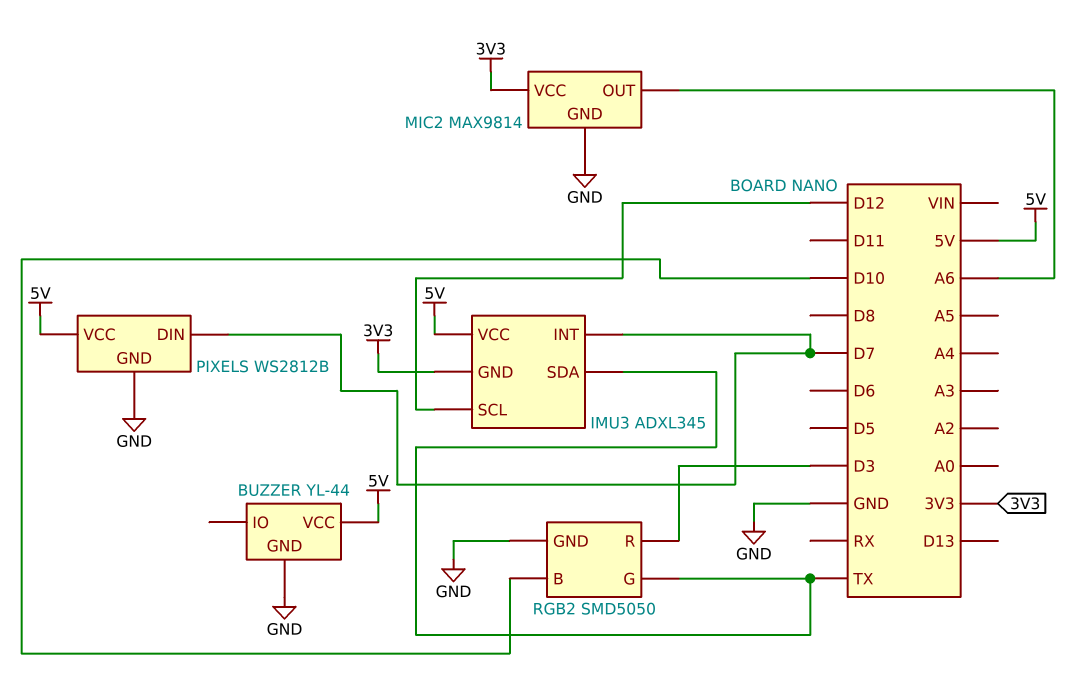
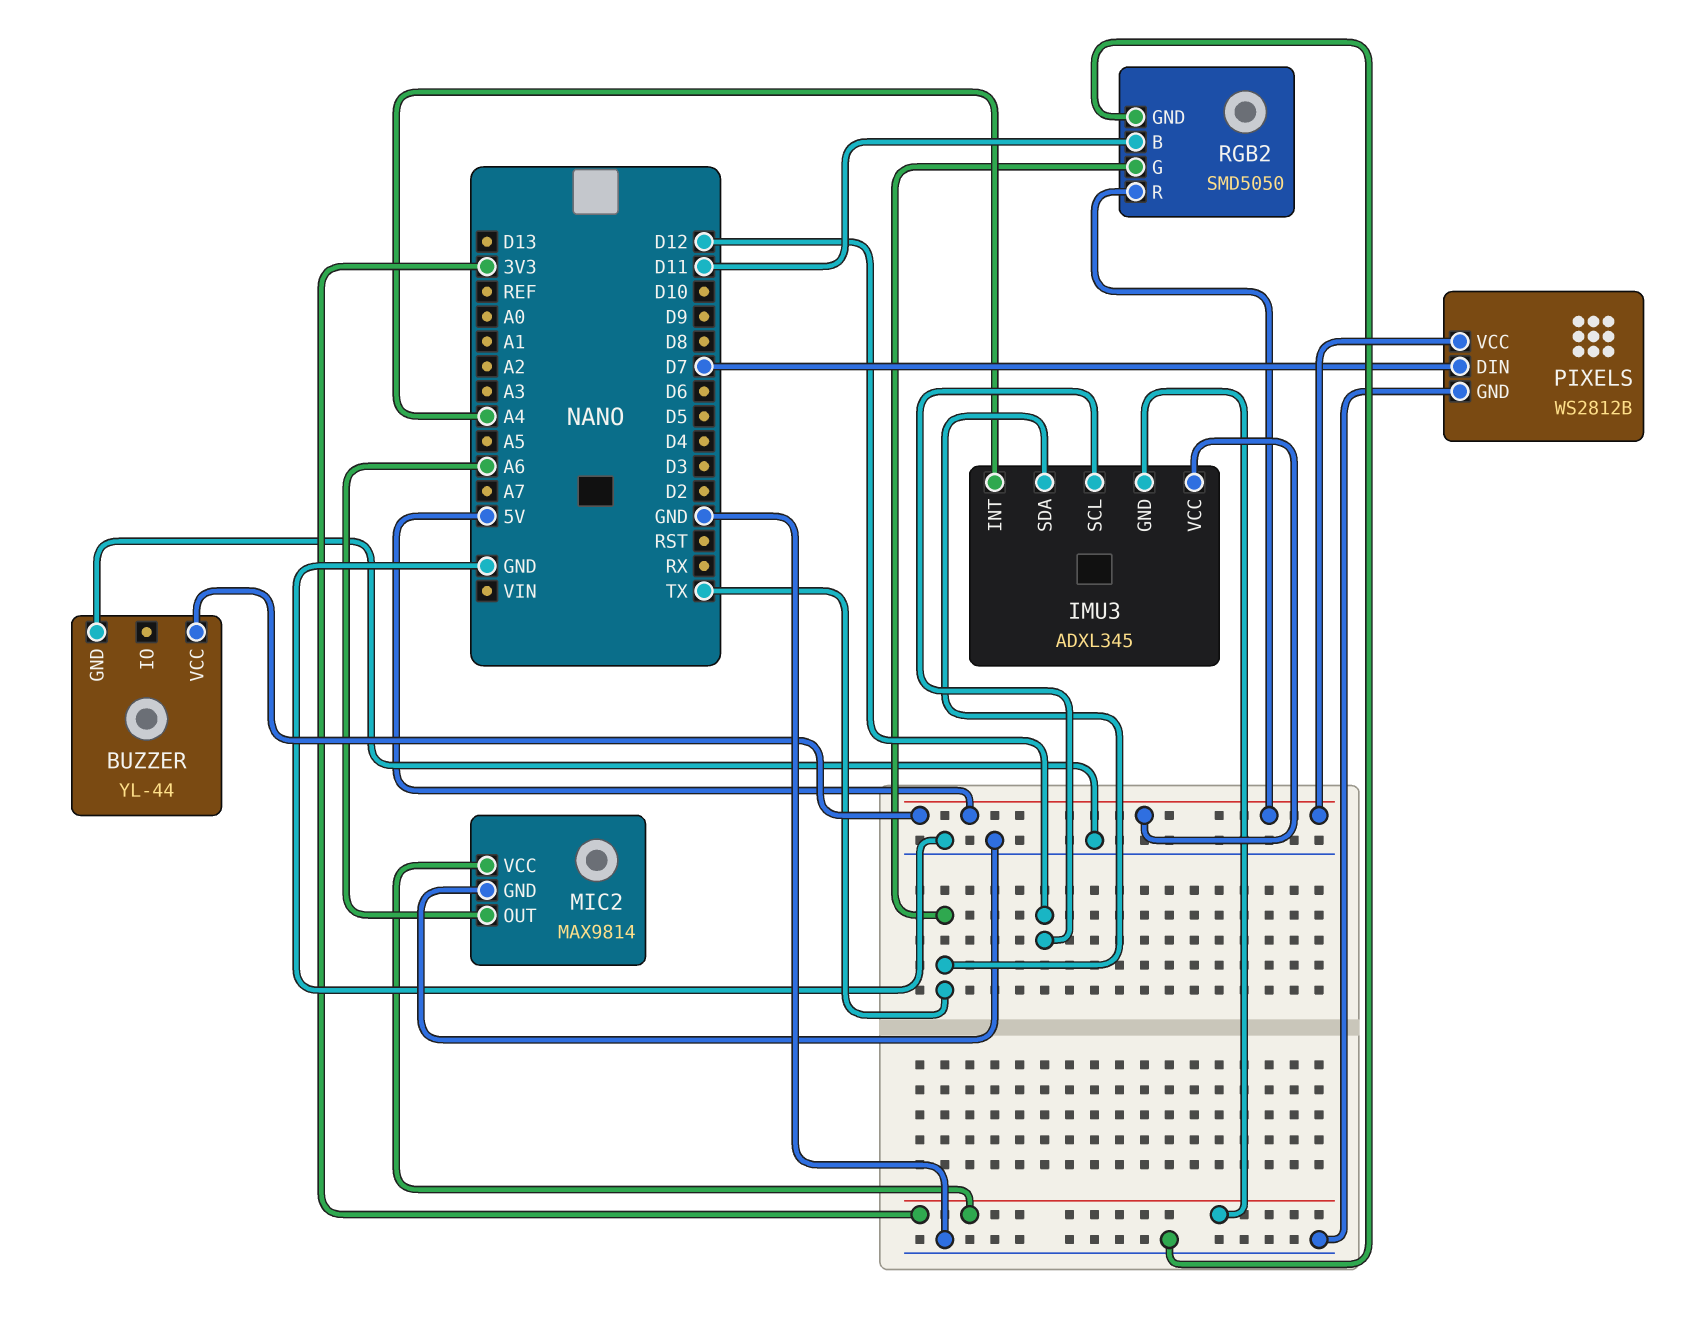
IMU3 pin INT: D7 -> A4
RGB2 pin B: D10 -> D11
RGB2 pin R: D3 -> 5V

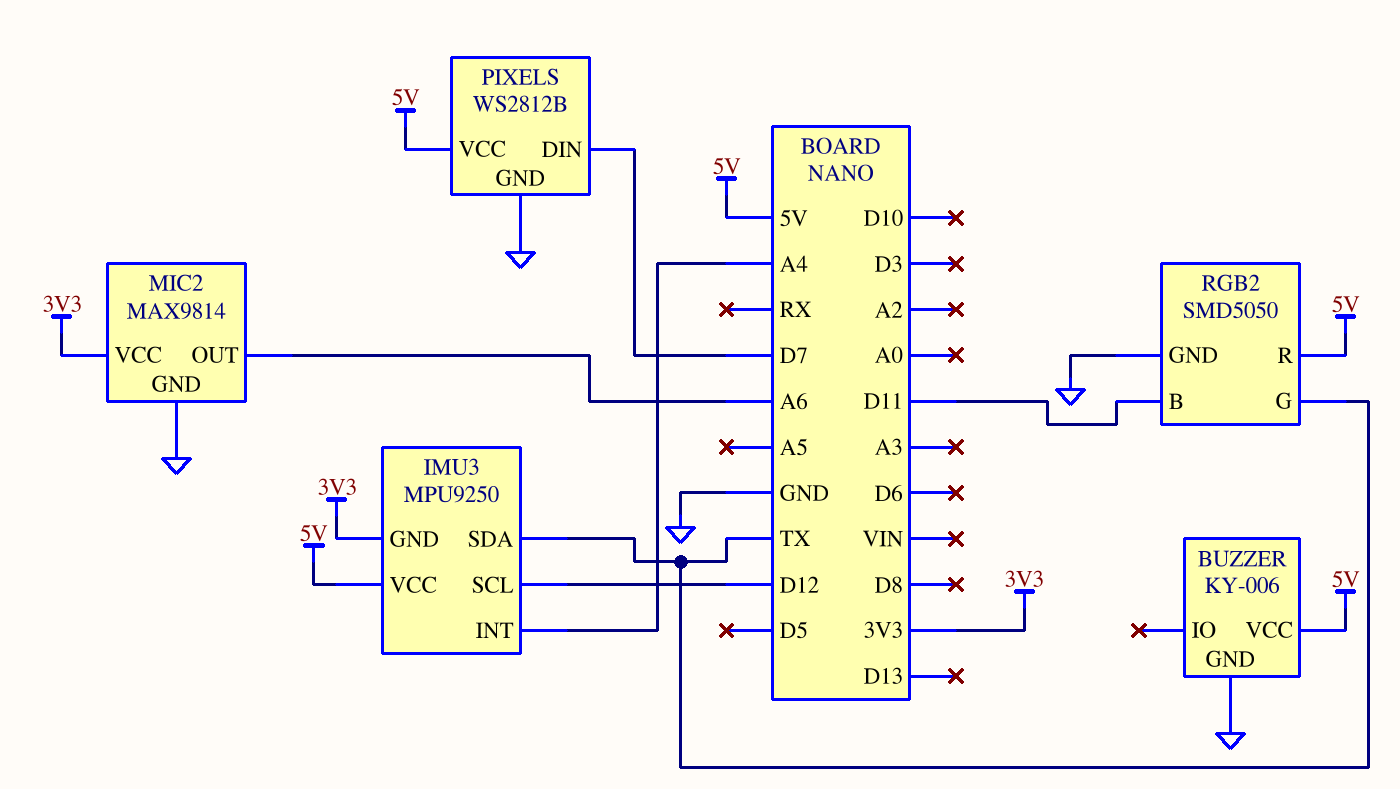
BUZZER: YL-44 -> KY-006
IMU3: ADXL345 -> MPU9250

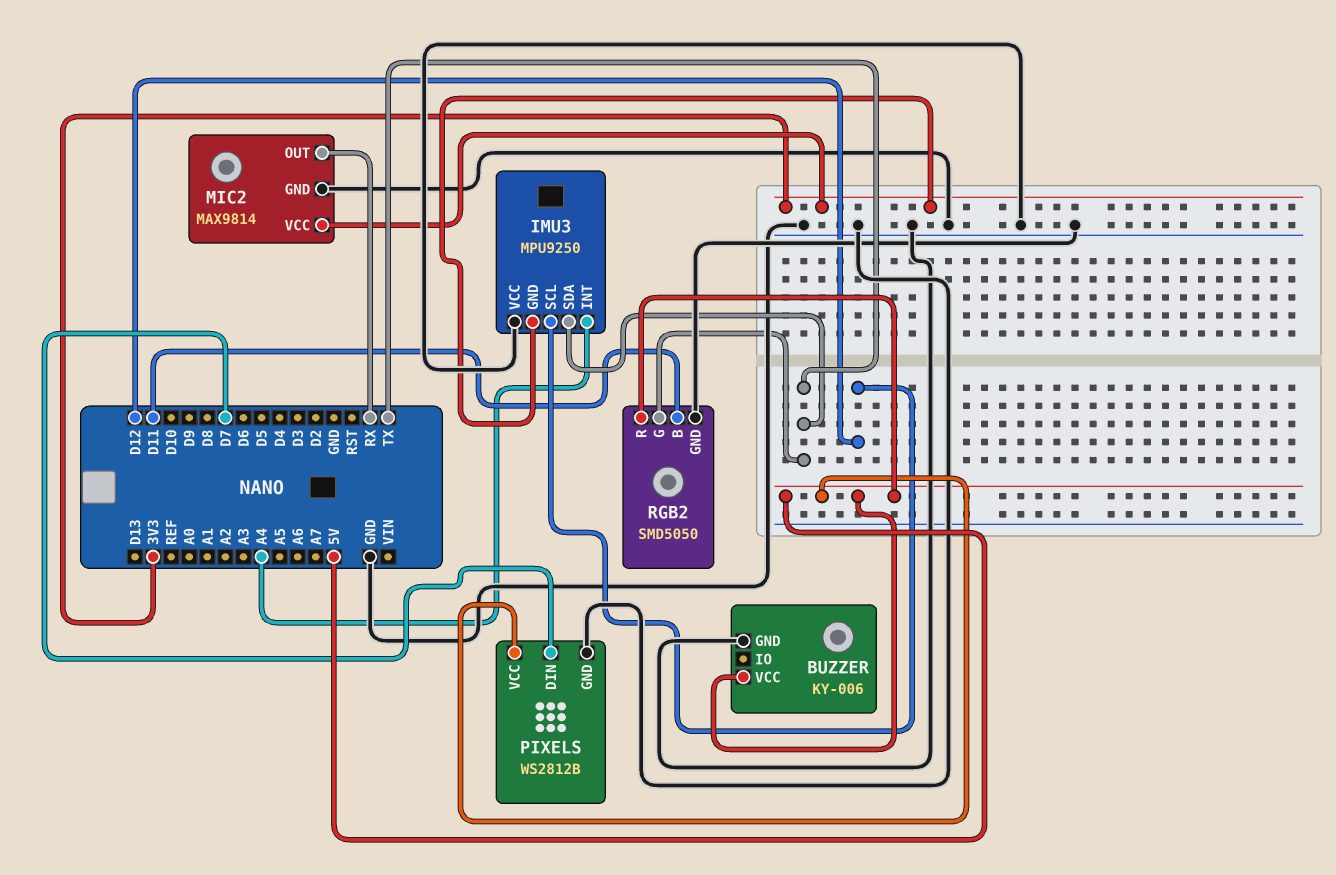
IMU3 pin VCC: 5V -> GND
MIC2 pin OUT: A6 -> RX

